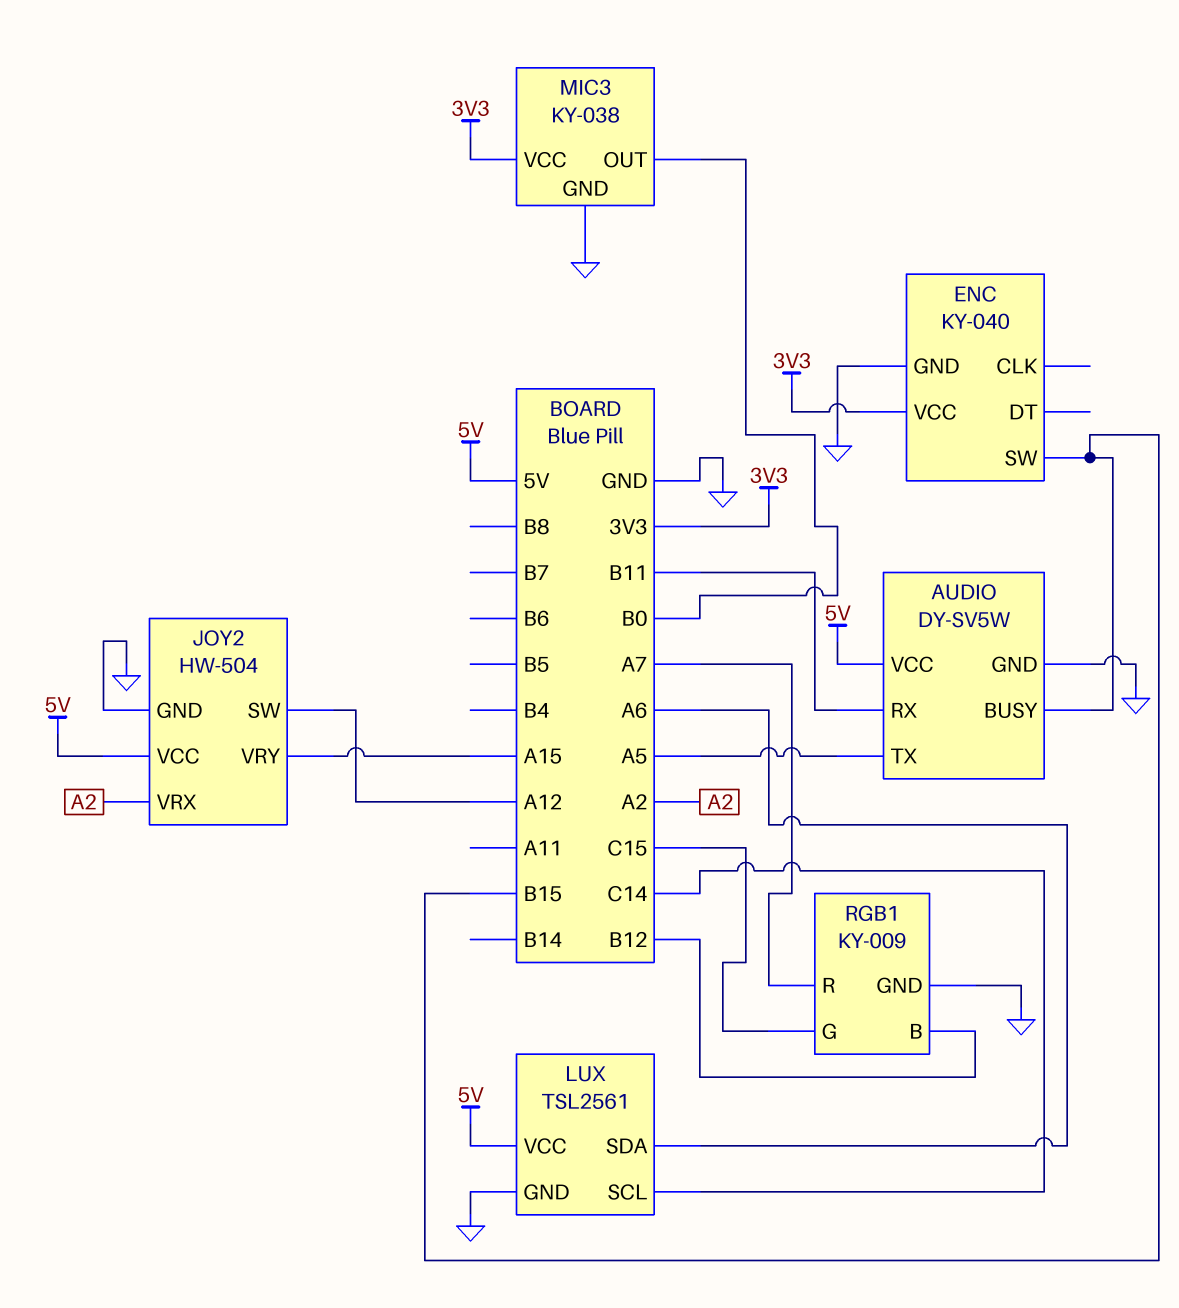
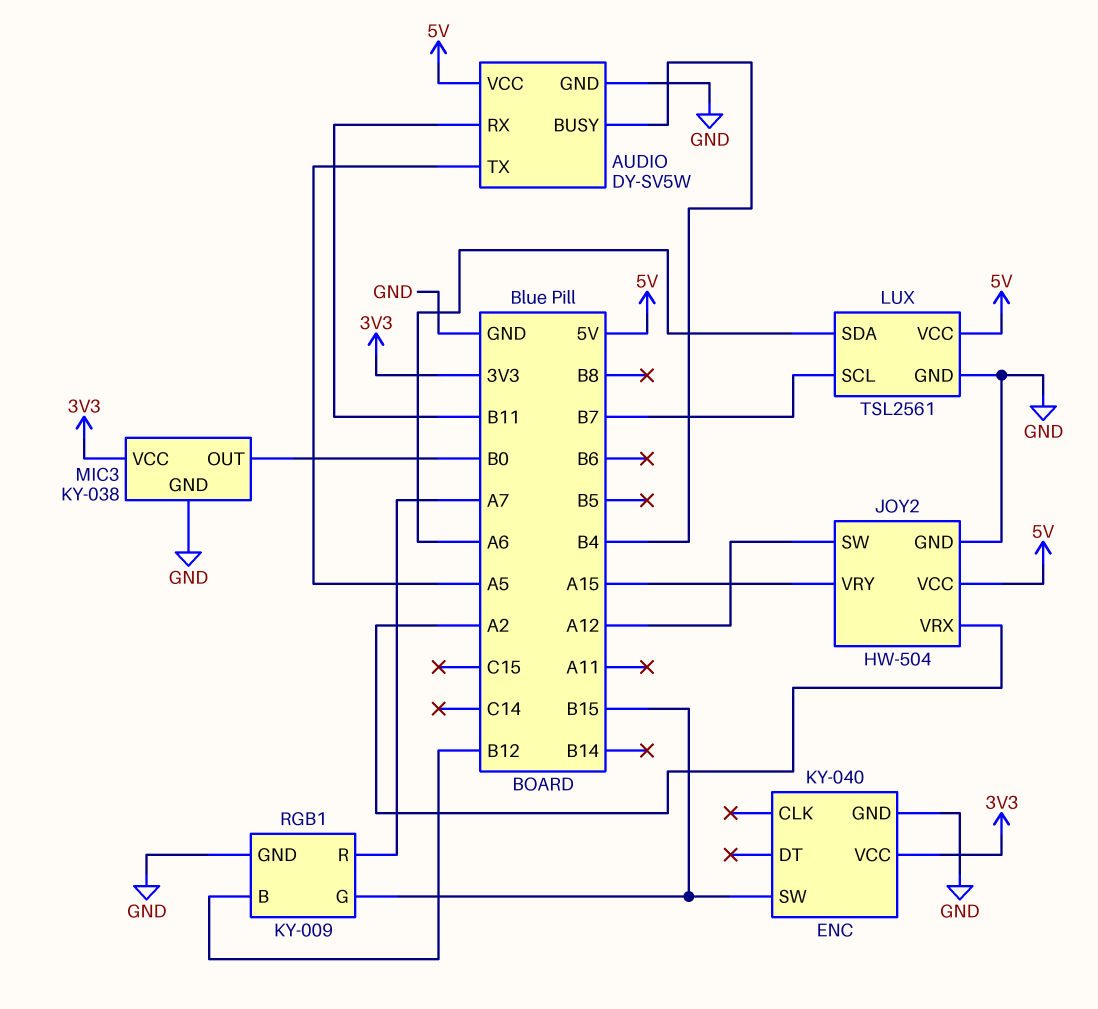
AUDIO pin BUSY: B15 -> B4
LUX pin SCL: C14 -> B7
RGB1 pin G: C15 -> B15

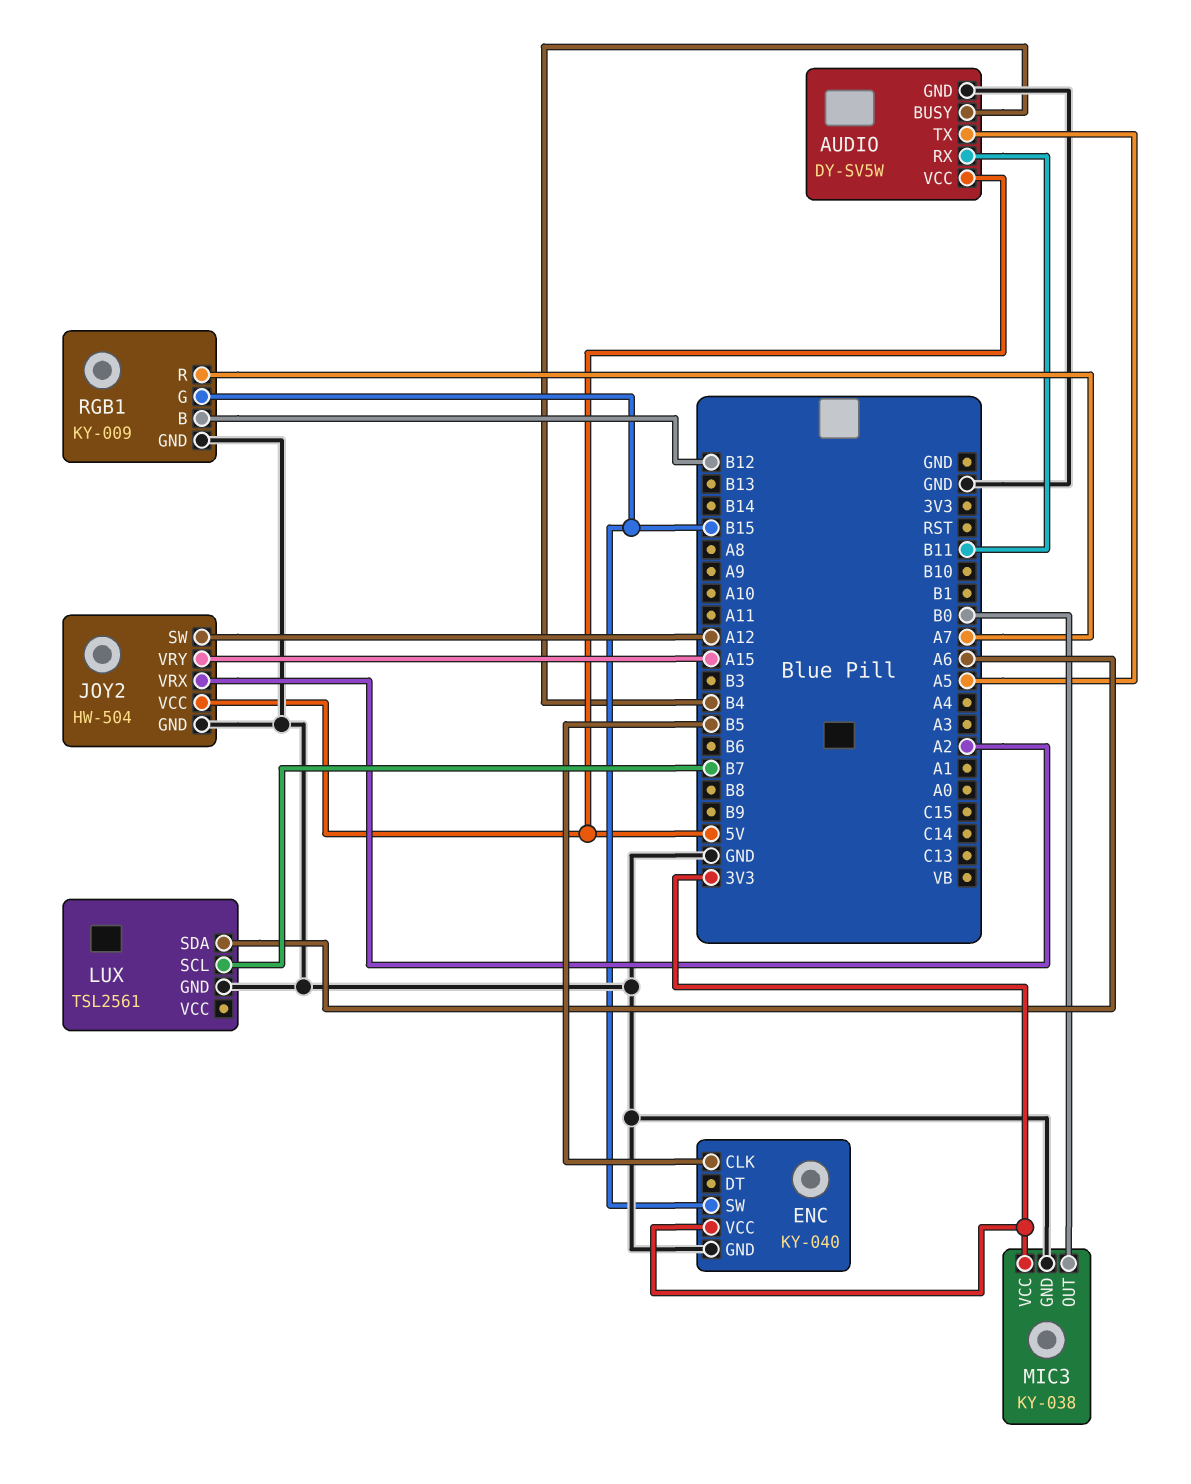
ENC pin CLK: none -> B5
LUX pin VCC: 5V -> none

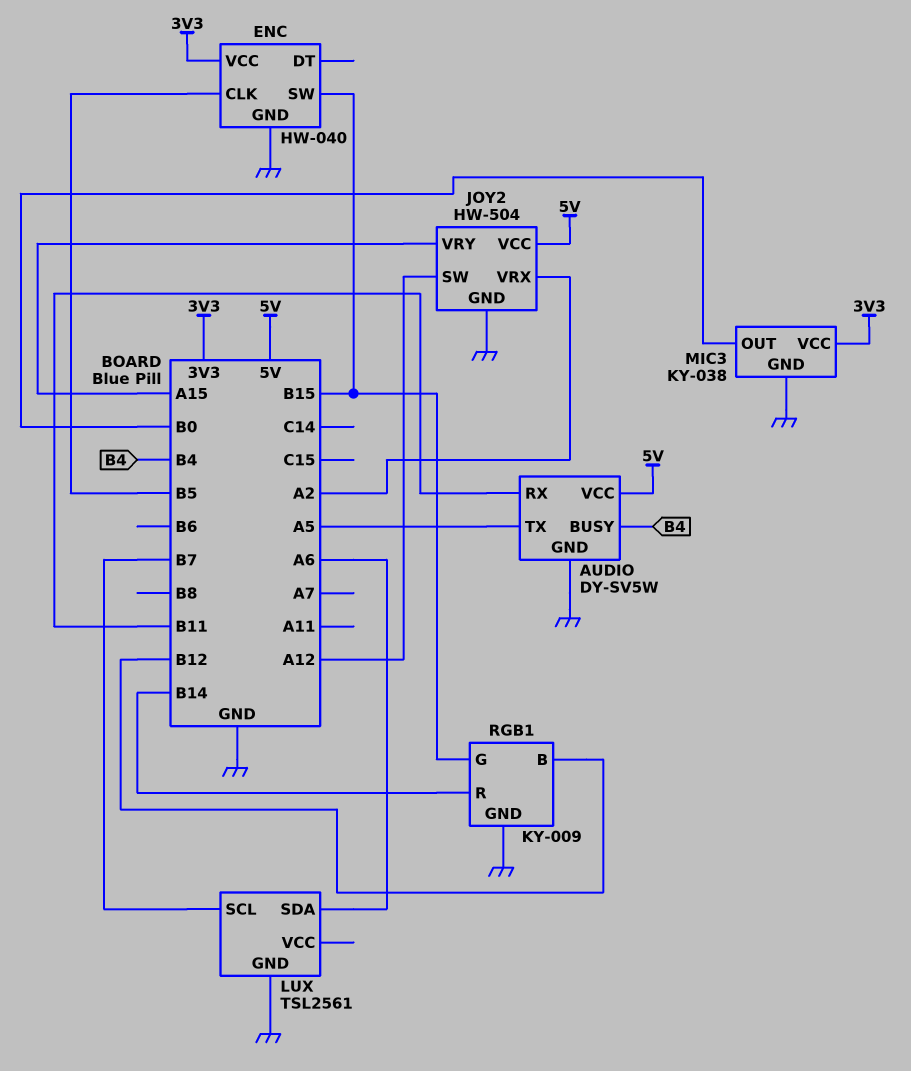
ENC: KY-040 -> HW-040
RGB1 pin R: A7 -> B14

